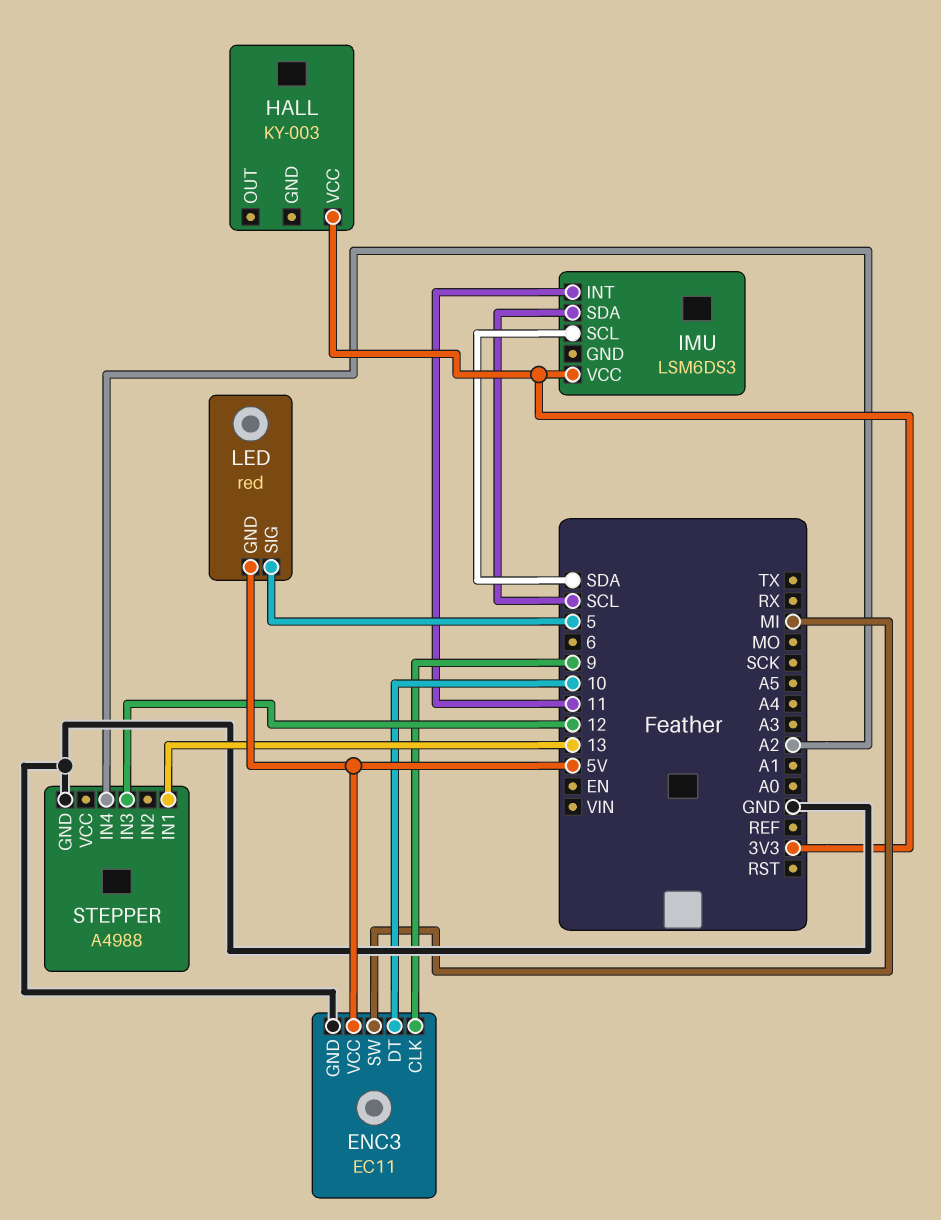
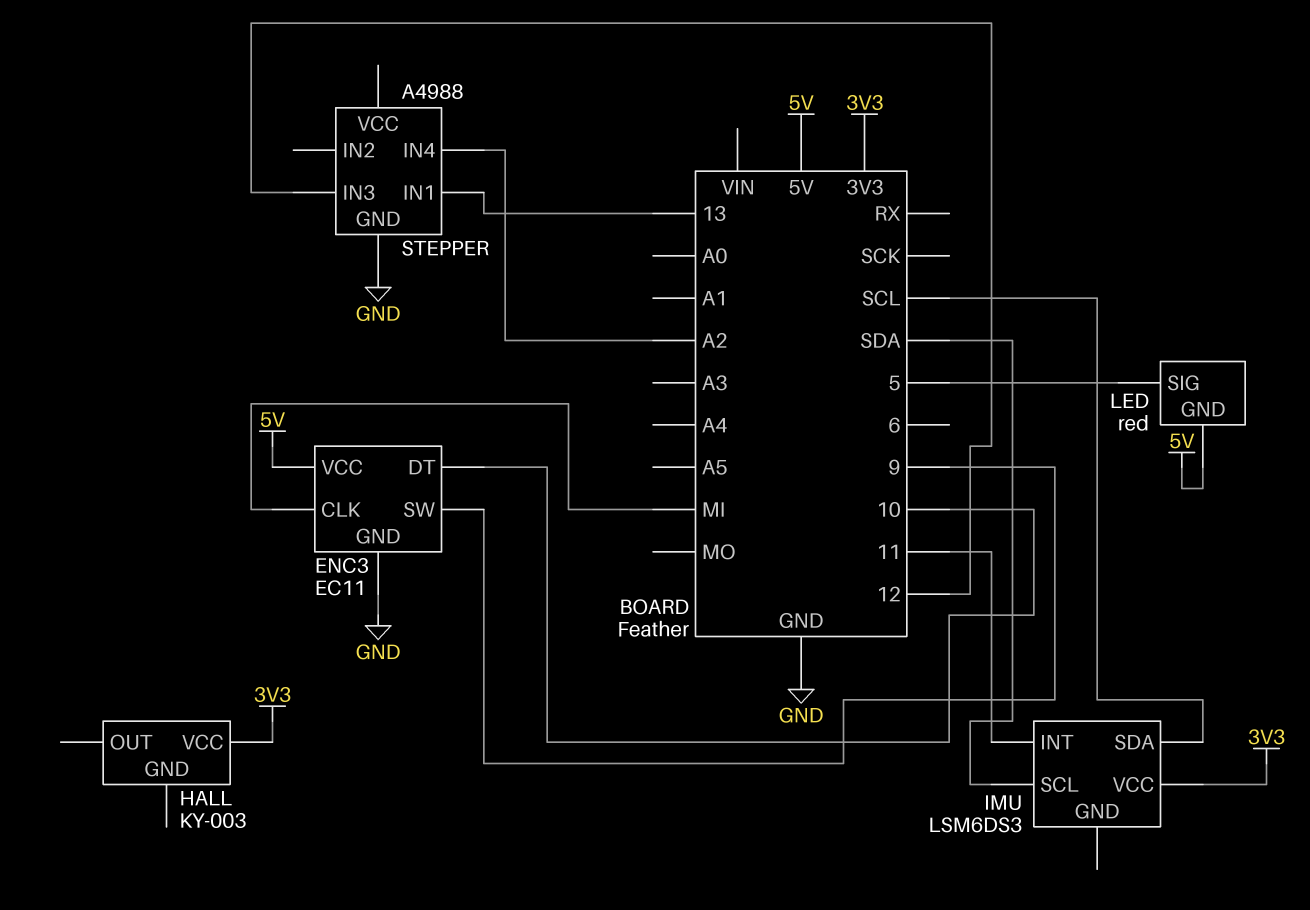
ENC3 pin CLK: 9 -> MI
ENC3 pin SW: MI -> 9

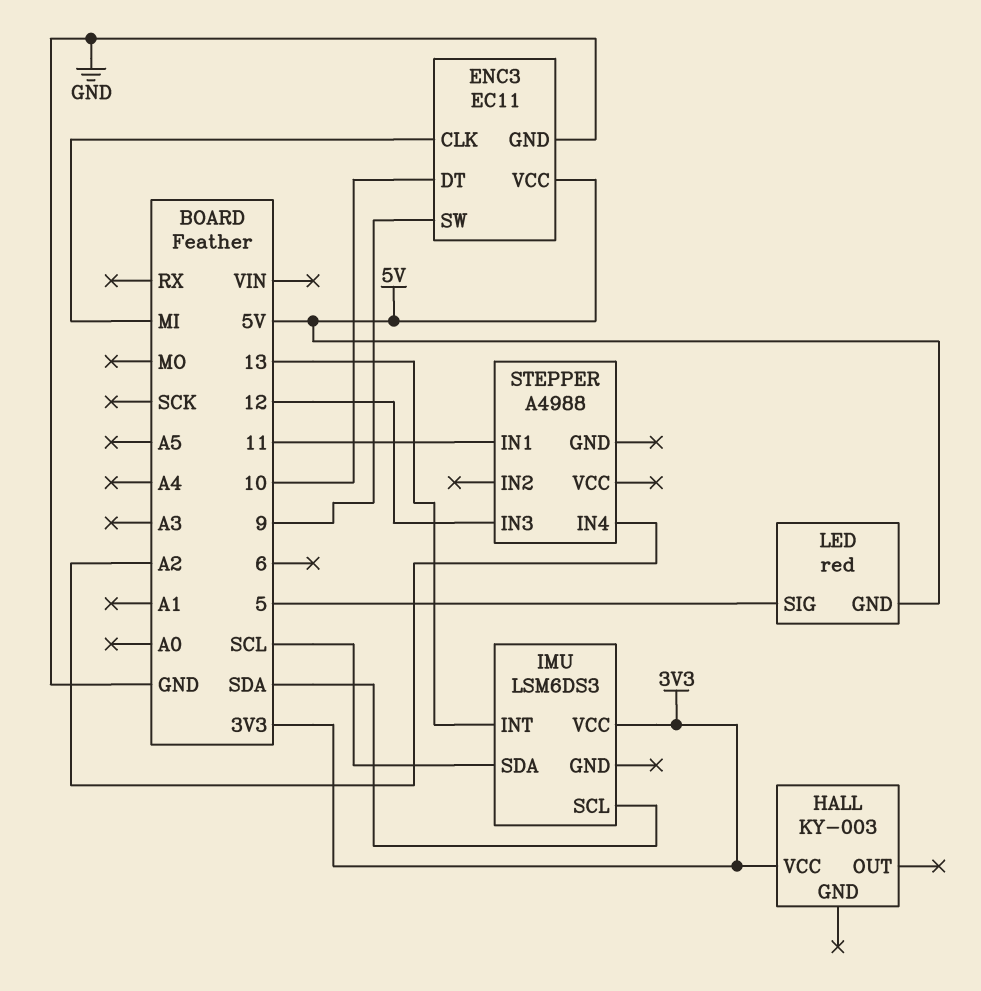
IMU pin INT: 11 -> 13
STEPPER pin GND: GND -> none
STEPPER pin IN1: 13 -> 11

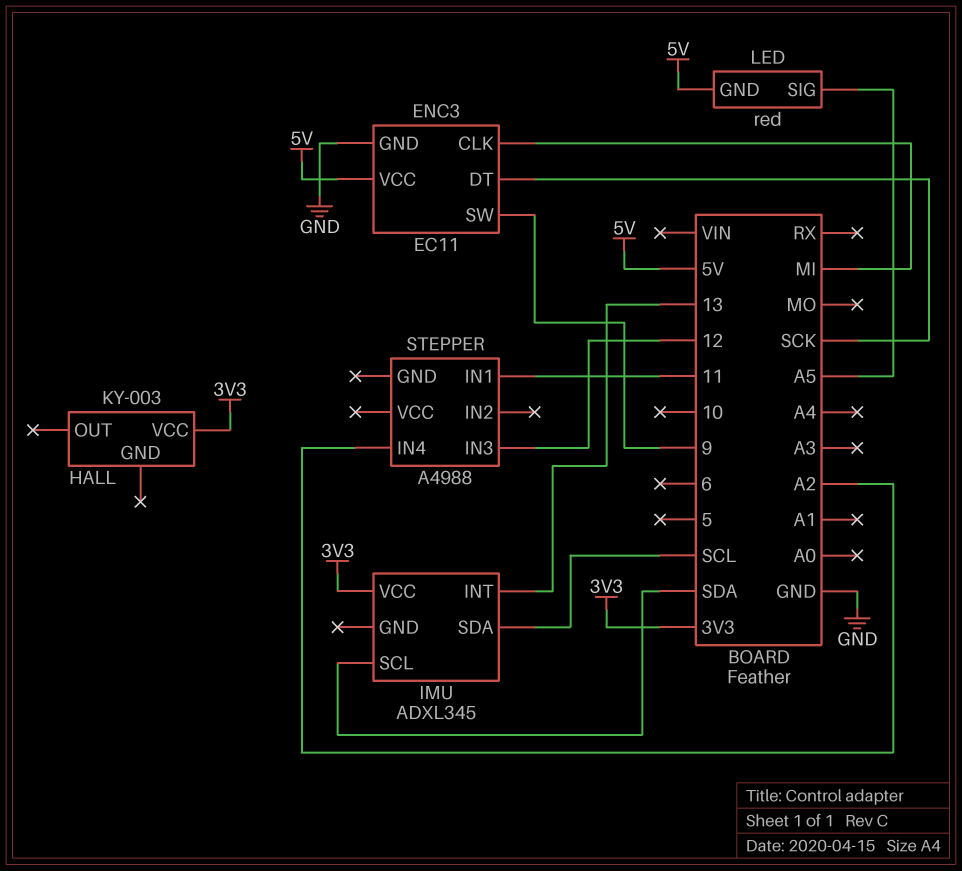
ENC3 pin DT: 10 -> SCK
IMU: LSM6DS3 -> ADXL345
LED pin SIG: 5 -> A5

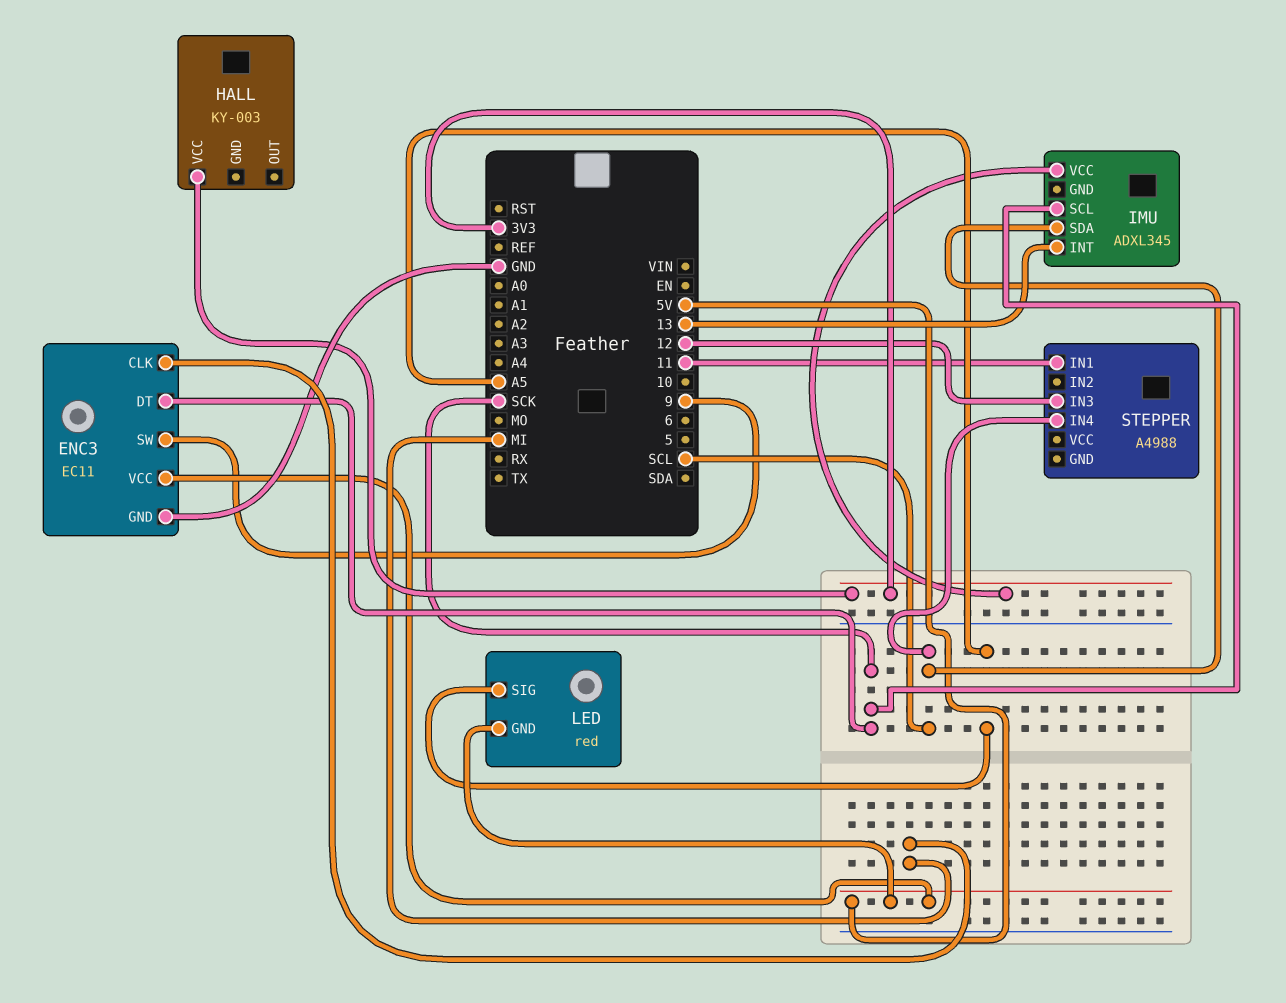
IMU pin SCL: SDA -> SCK
STEPPER pin IN4: A2 -> SCL

